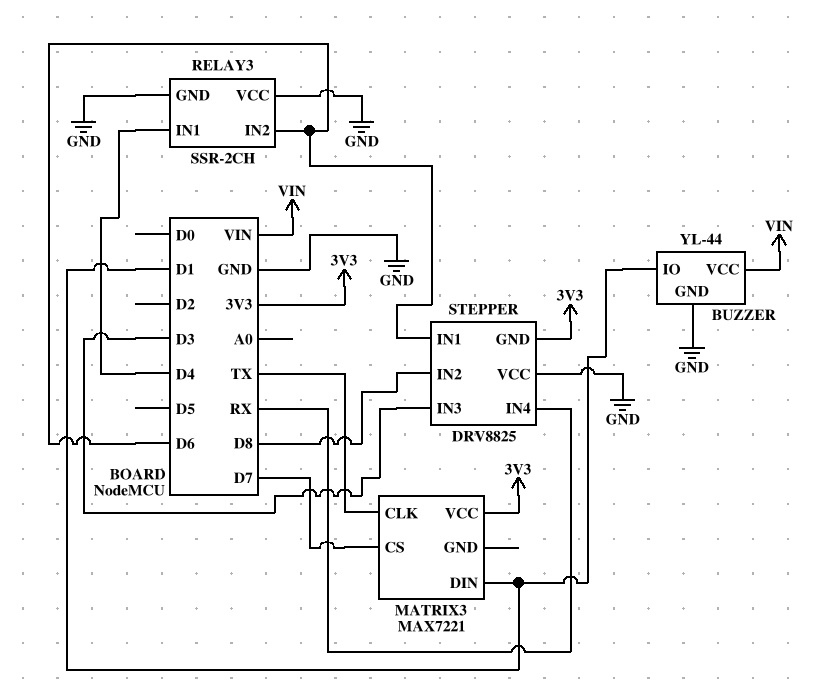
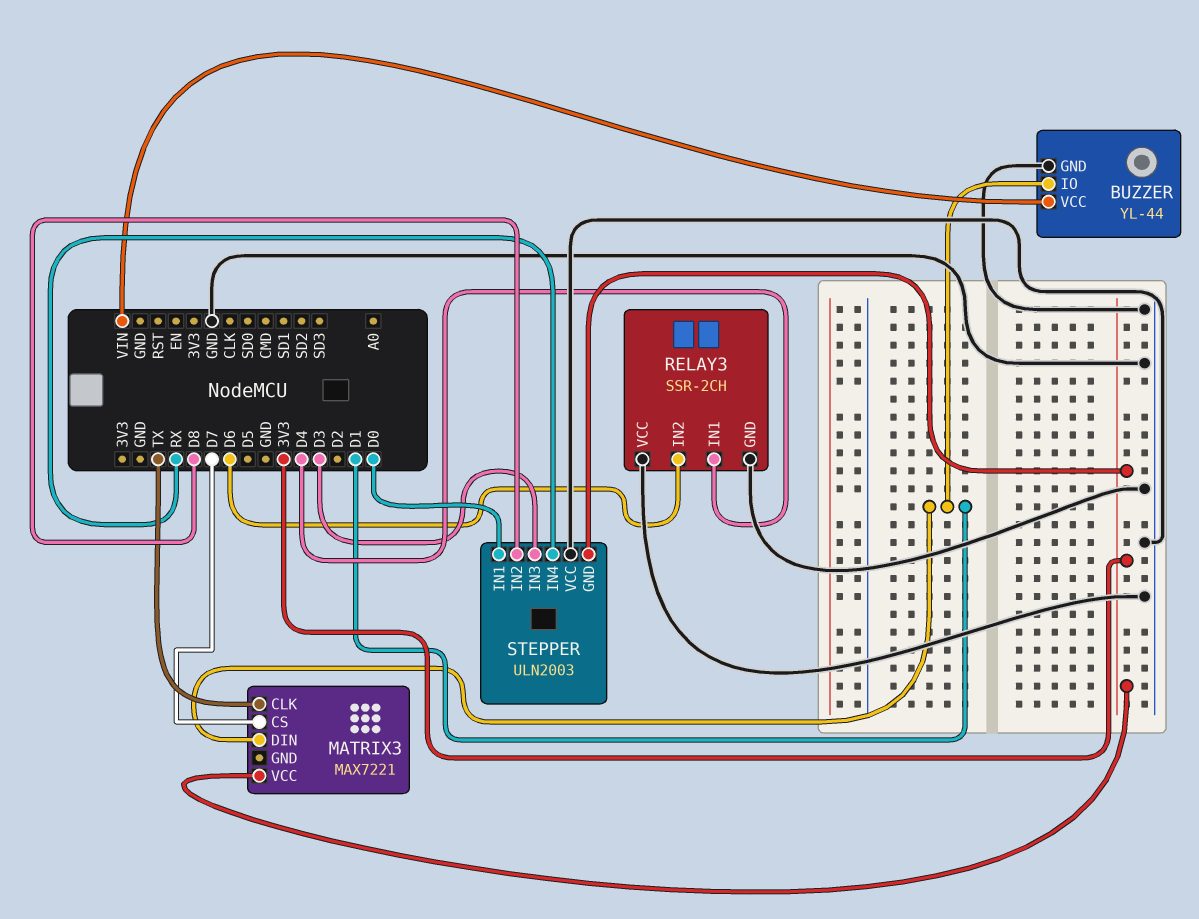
STEPPER: DRV8825 -> ULN2003
STEPPER pin IN1: D6 -> D0

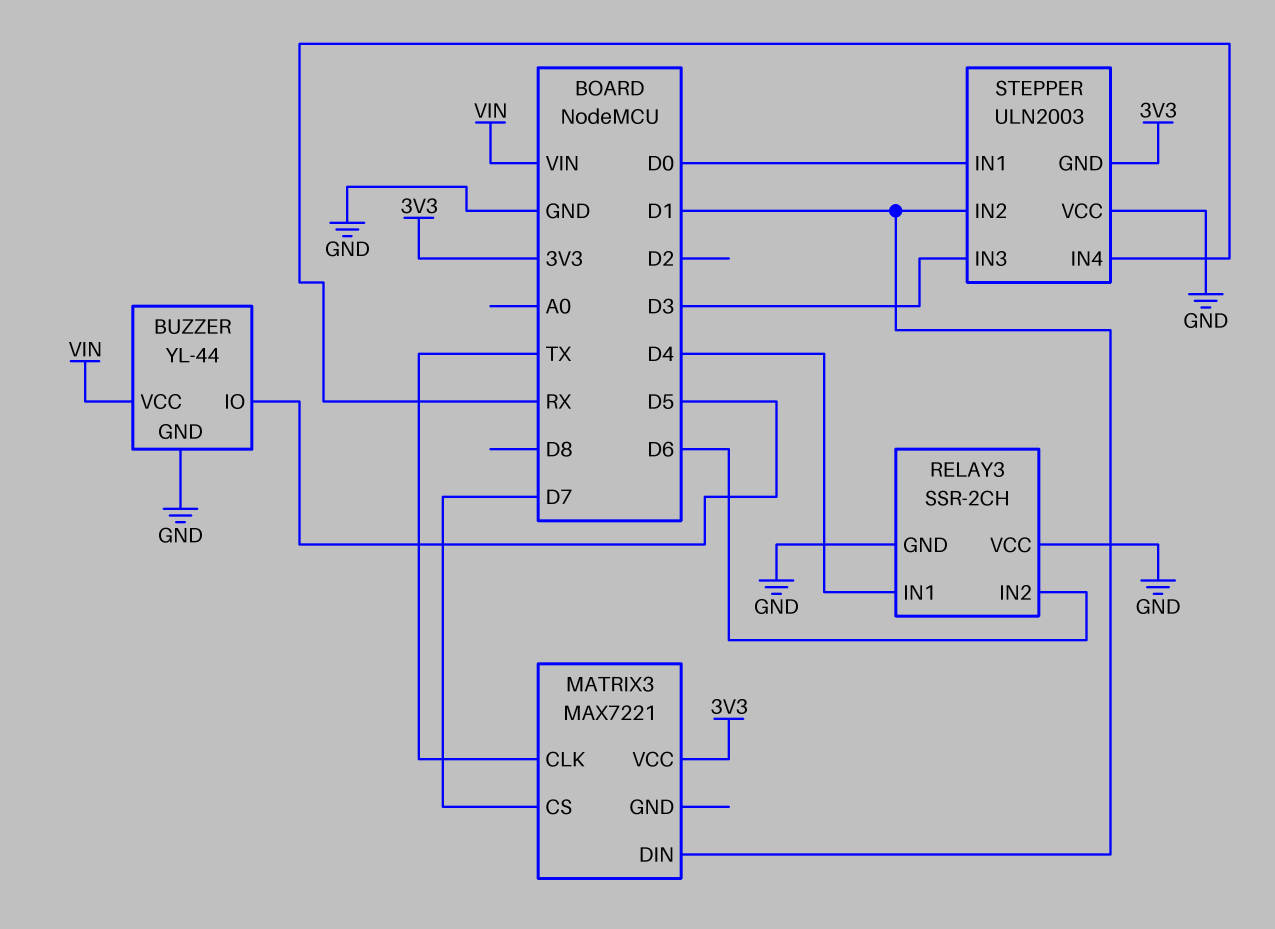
BUZZER pin IO: D1 -> D5
STEPPER pin IN2: D8 -> D1

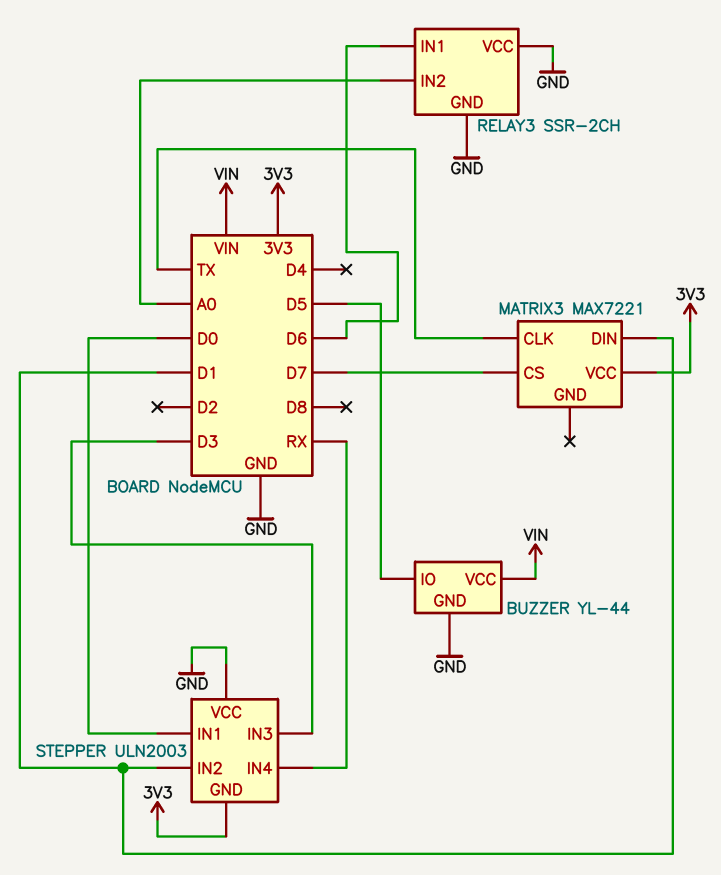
RELAY3 pin IN1: D4 -> D6
RELAY3 pin IN2: D6 -> A0

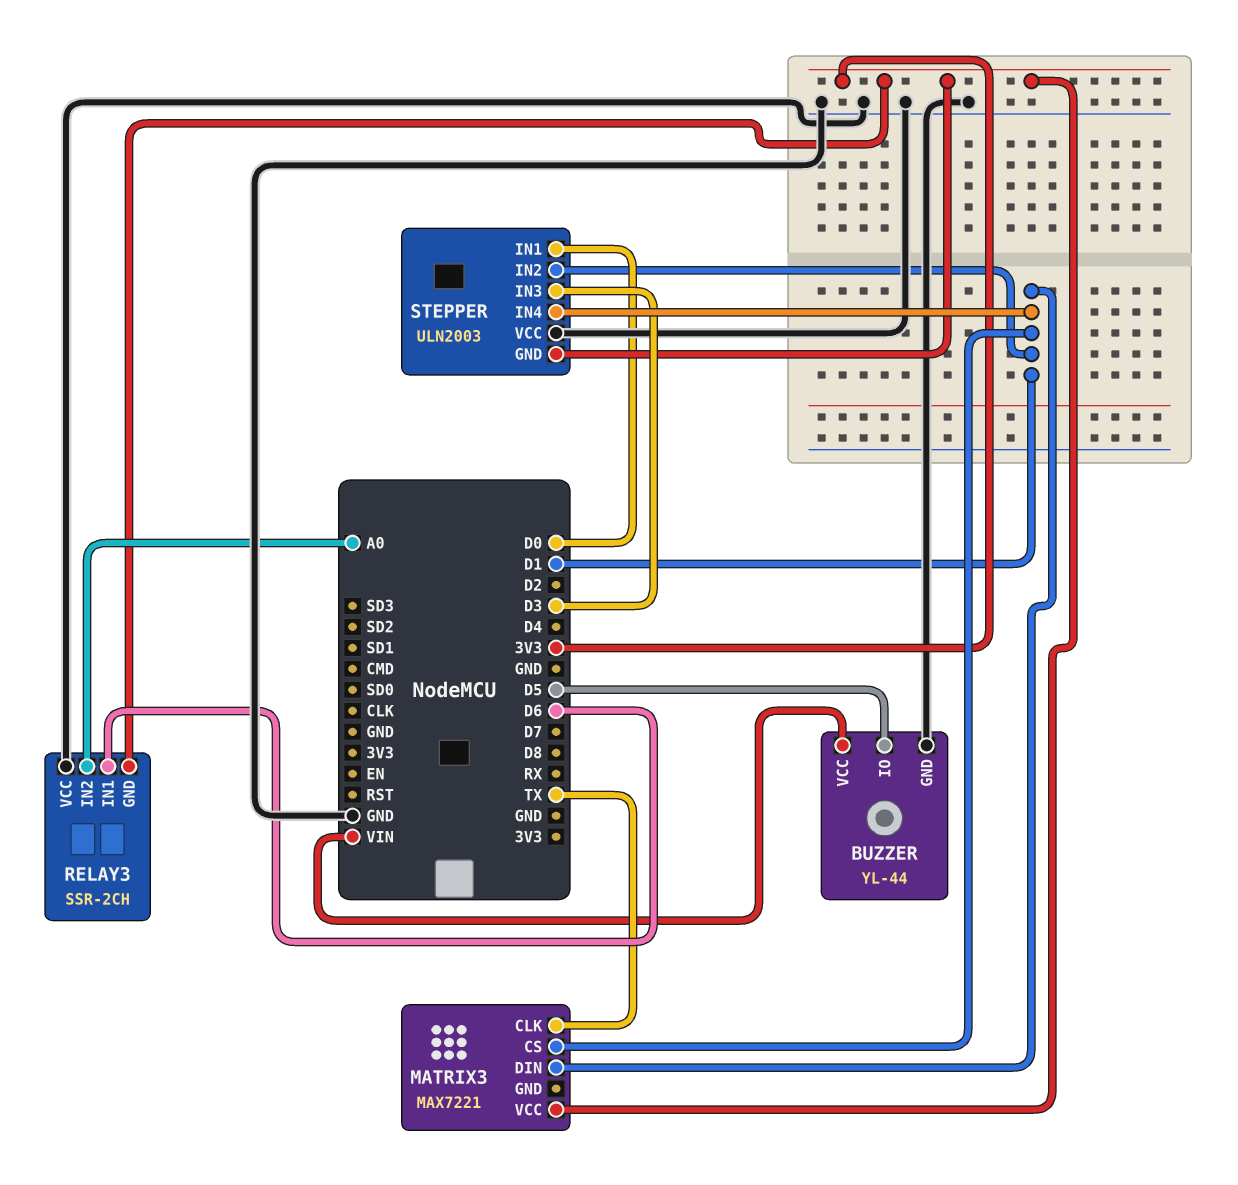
MATRIX3 pin CS: D7 -> D1
RELAY3 pin GND: GND -> 3V3
STEPPER pin IN4: RX -> D1

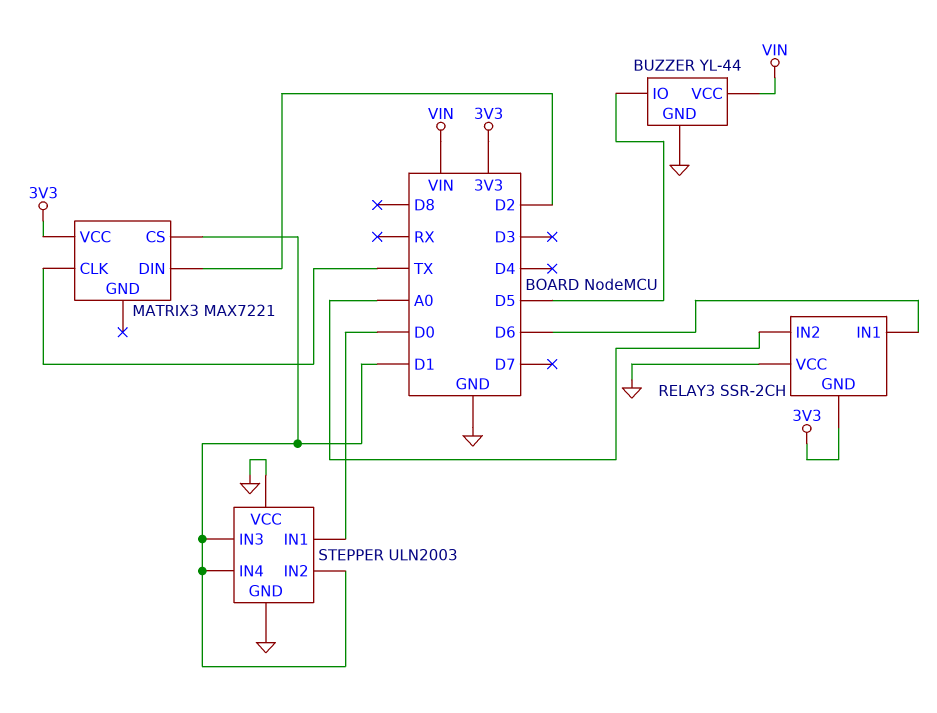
MATRIX3 pin DIN: D1 -> D2
STEPPER pin GND: 3V3 -> GND
STEPPER pin IN3: D3 -> D1

